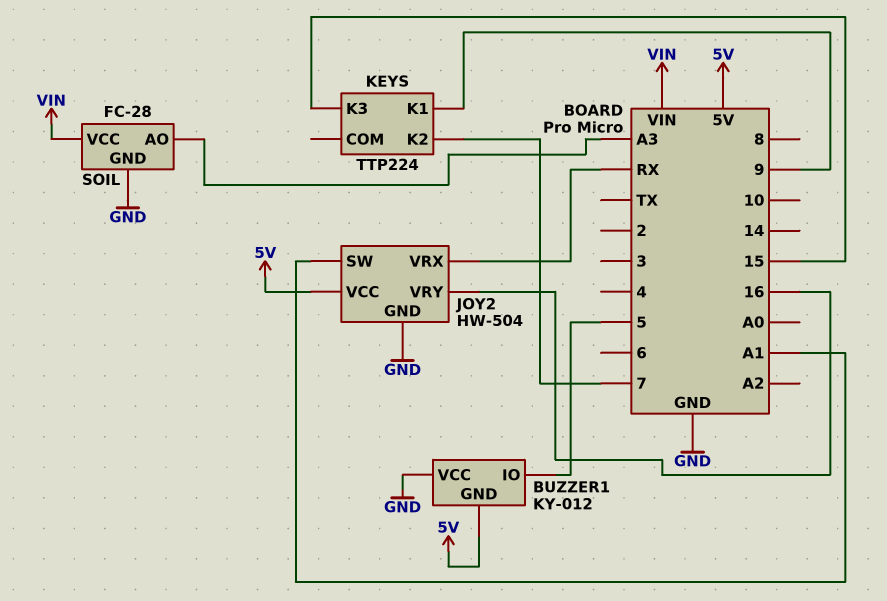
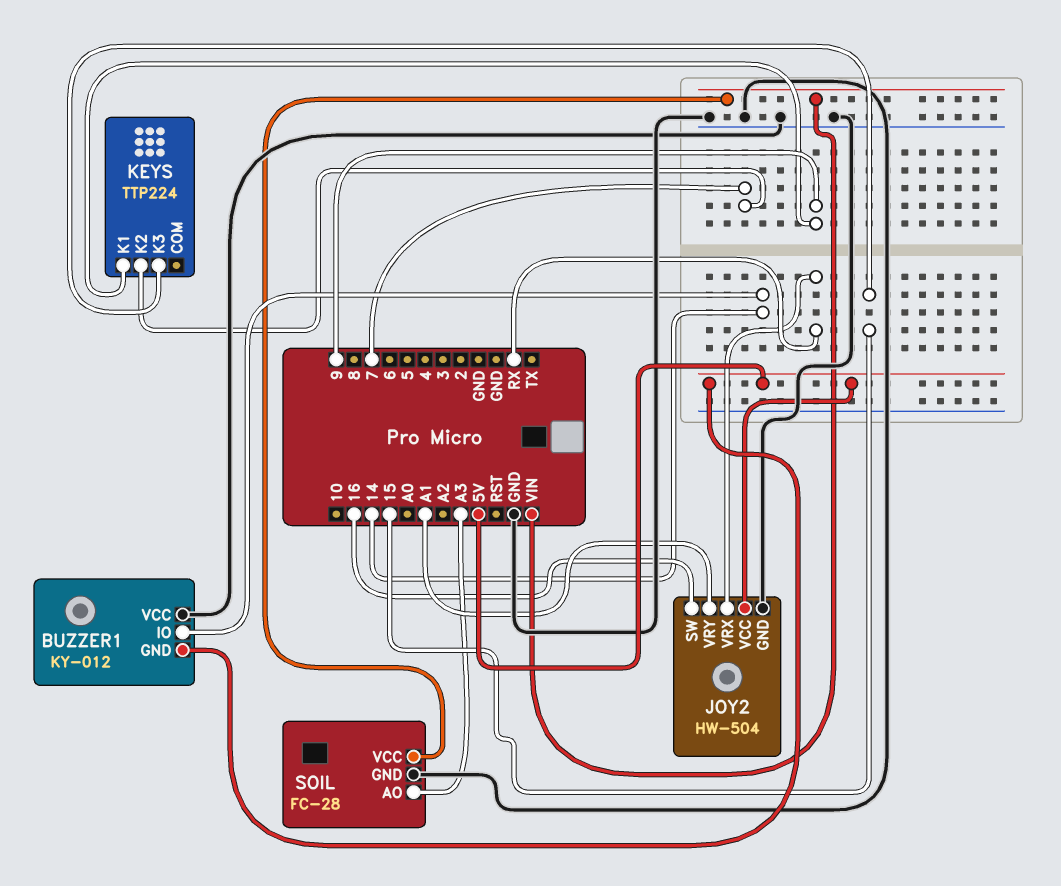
BUZZER1 pin IO: 5 -> 14
JOY2 pin SW: A1 -> 16
JOY2 pin VRY: 16 -> A1

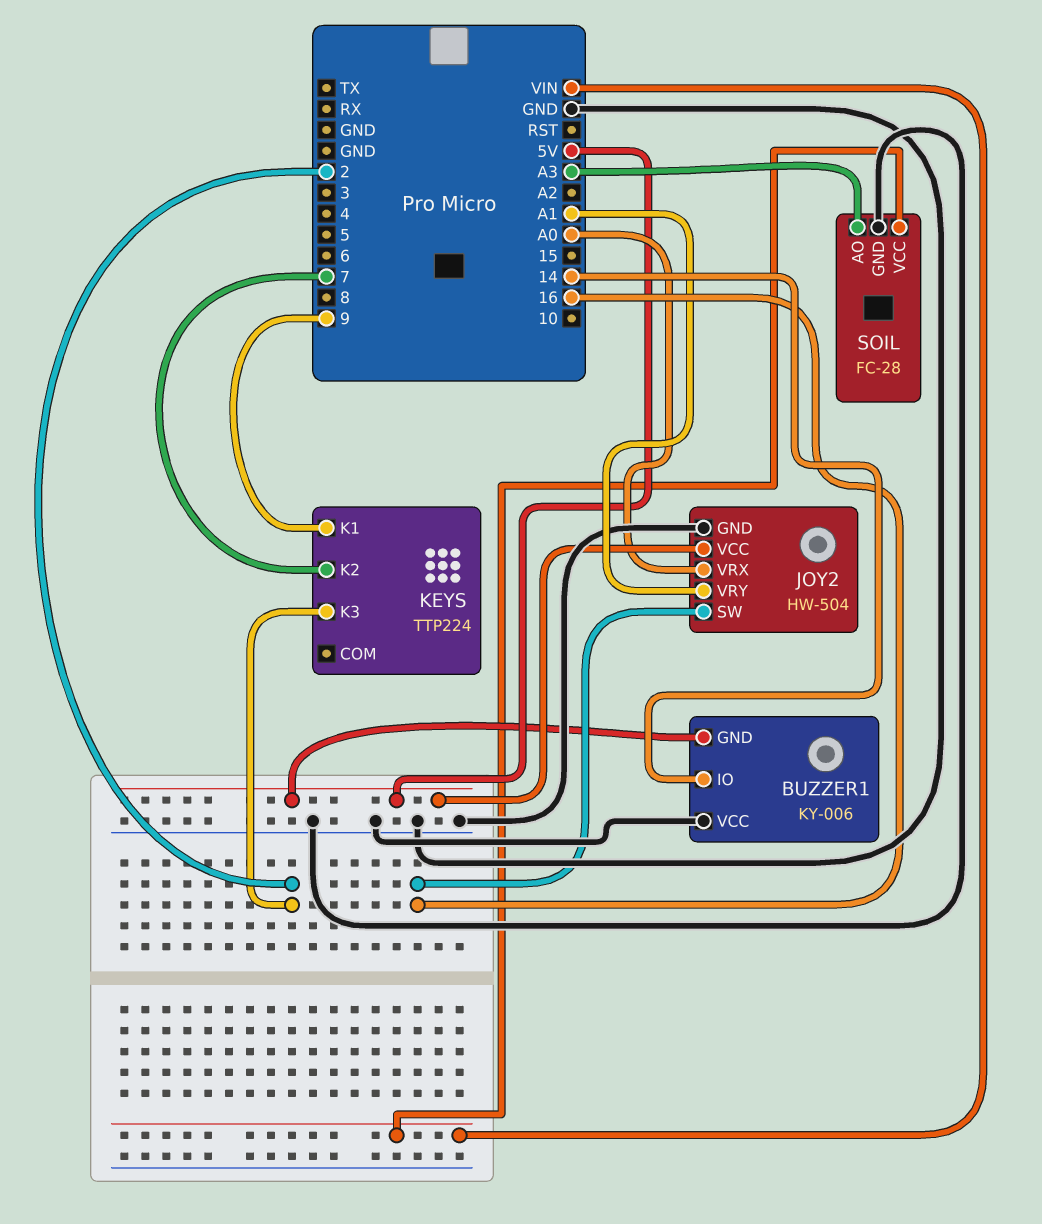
BUZZER1: KY-012 -> KY-006
JOY2 pin VRX: RX -> A0
KEYS pin K3: 15 -> 2

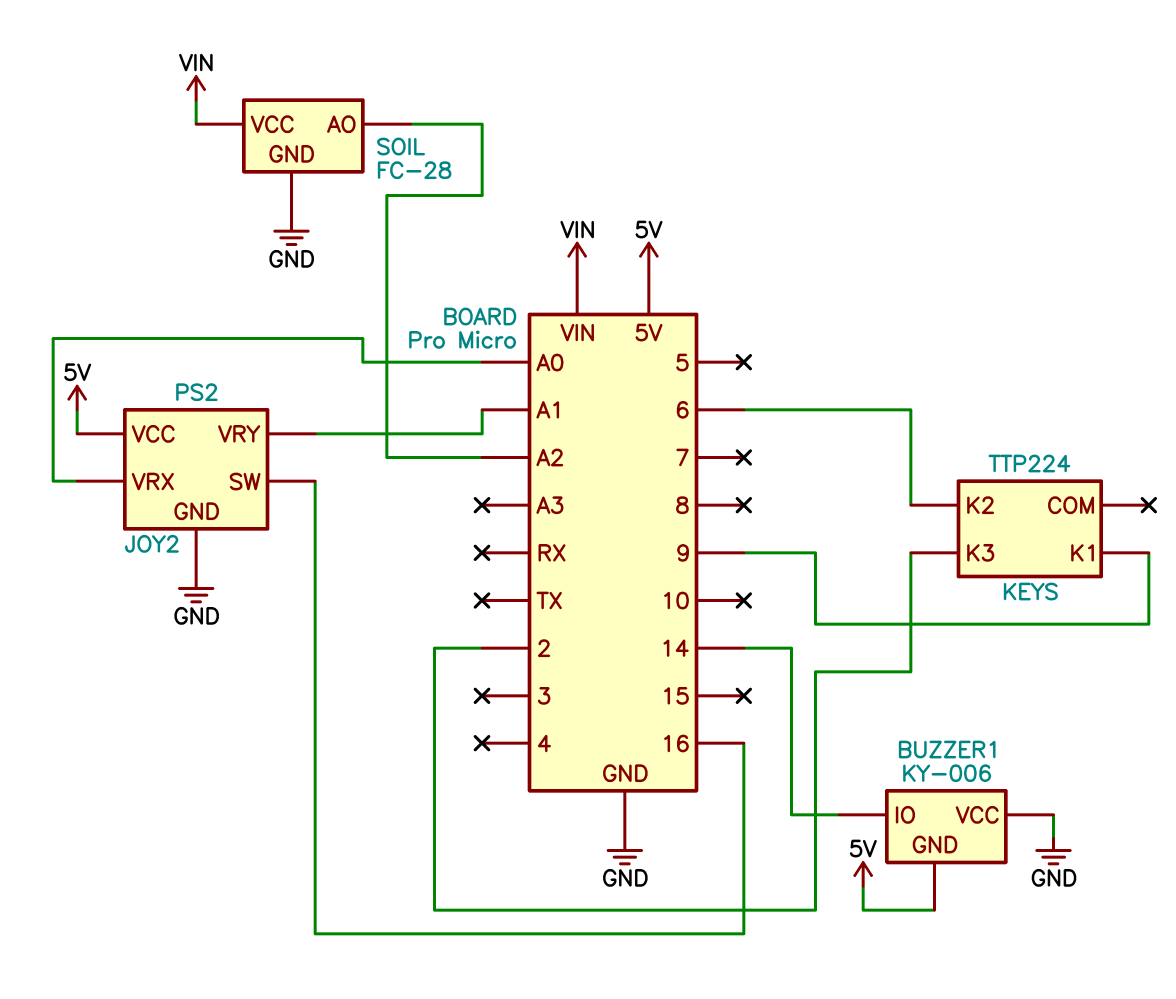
JOY2: HW-504 -> PS2
KEYS pin K2: 7 -> 6
SOIL pin AO: A3 -> A2

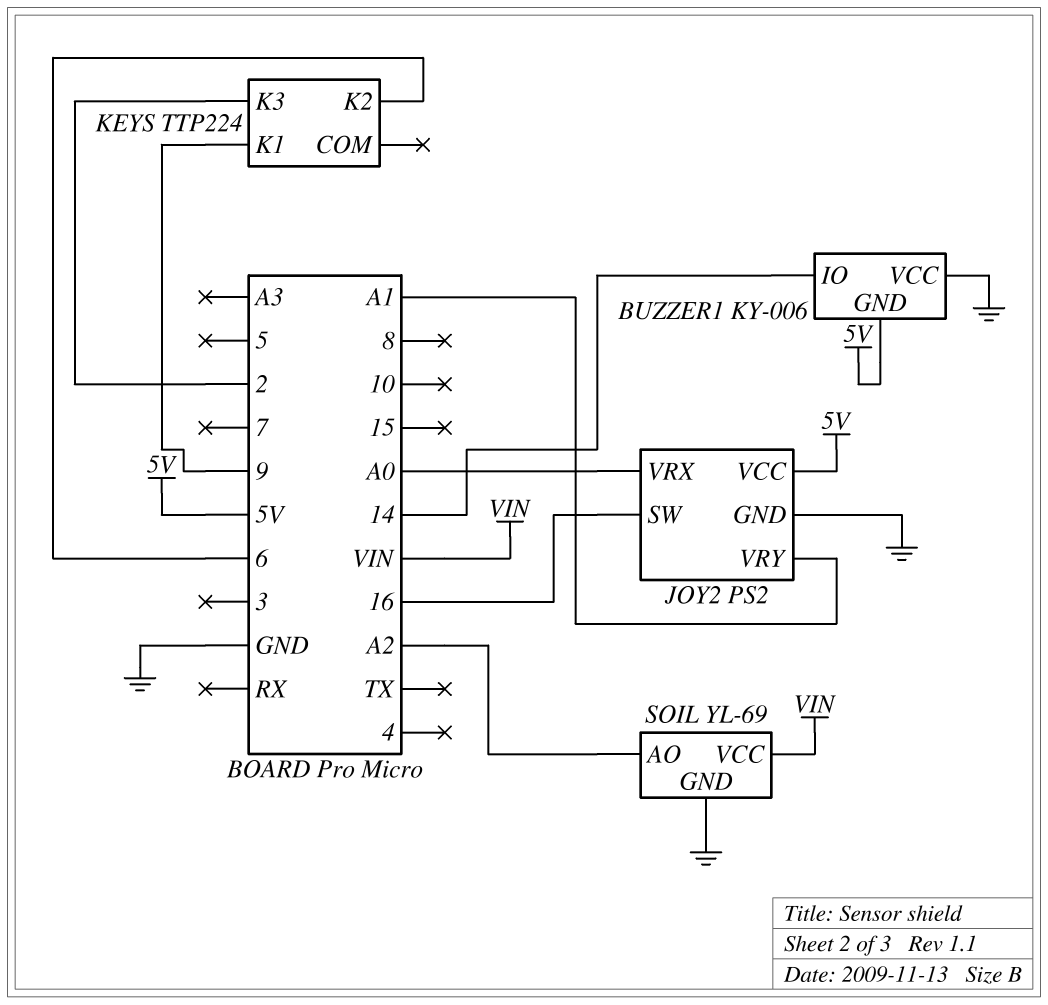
SOIL: FC-28 -> YL-69

